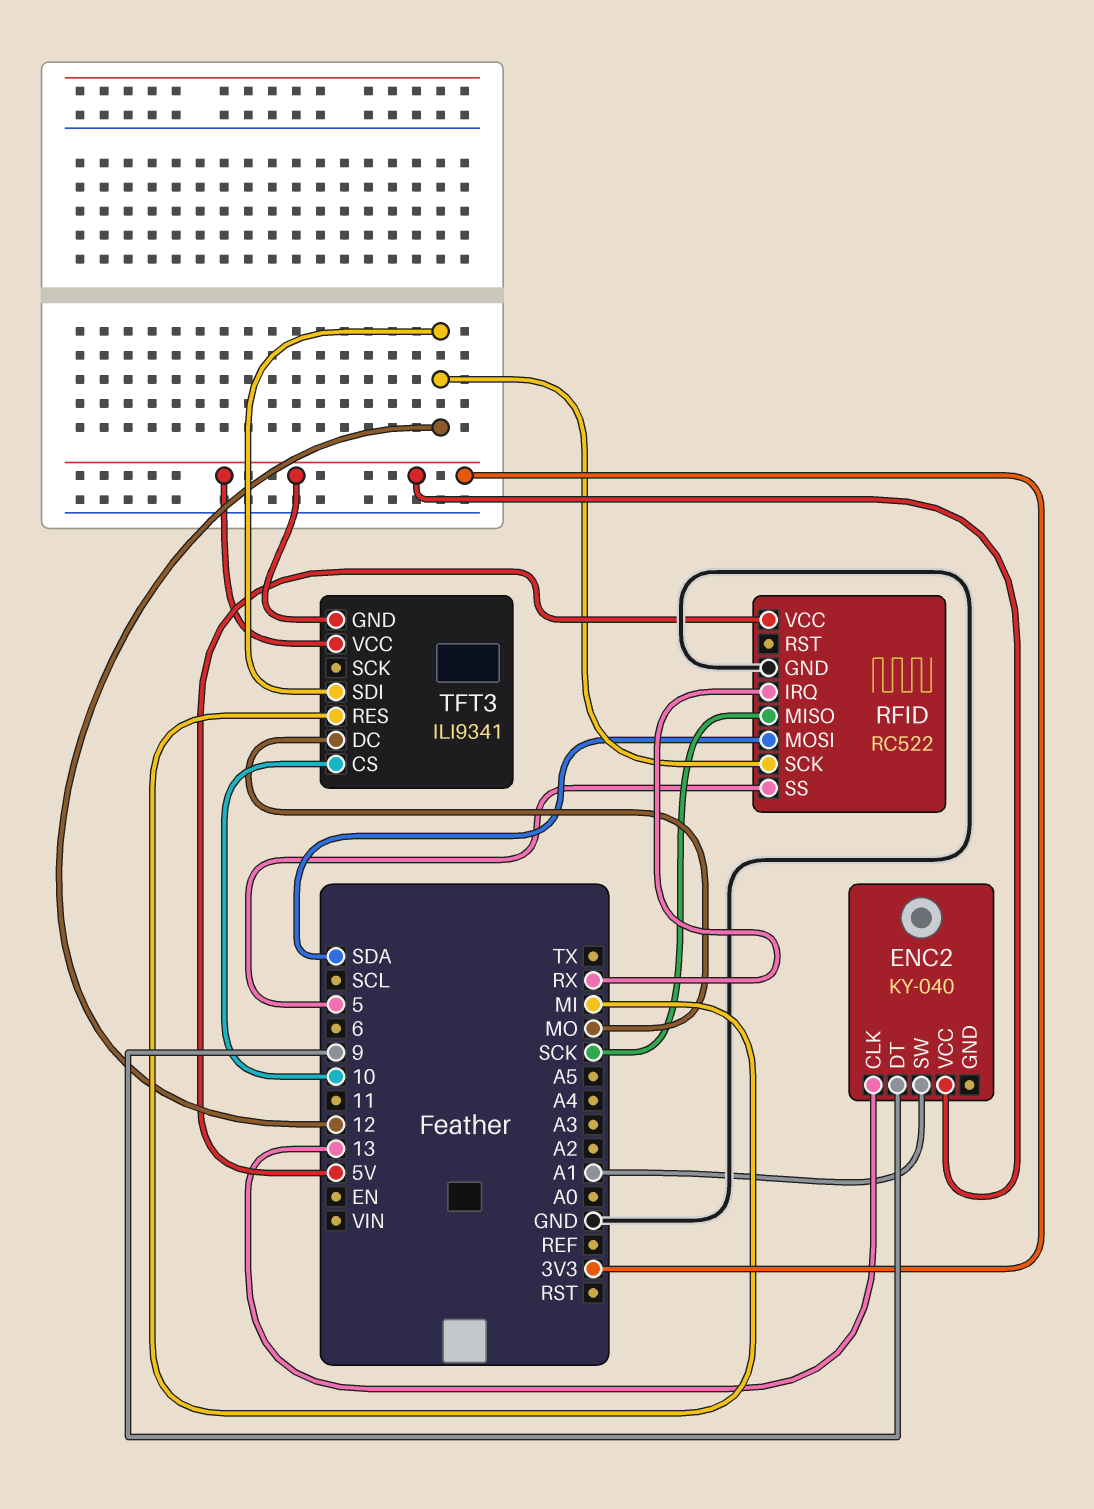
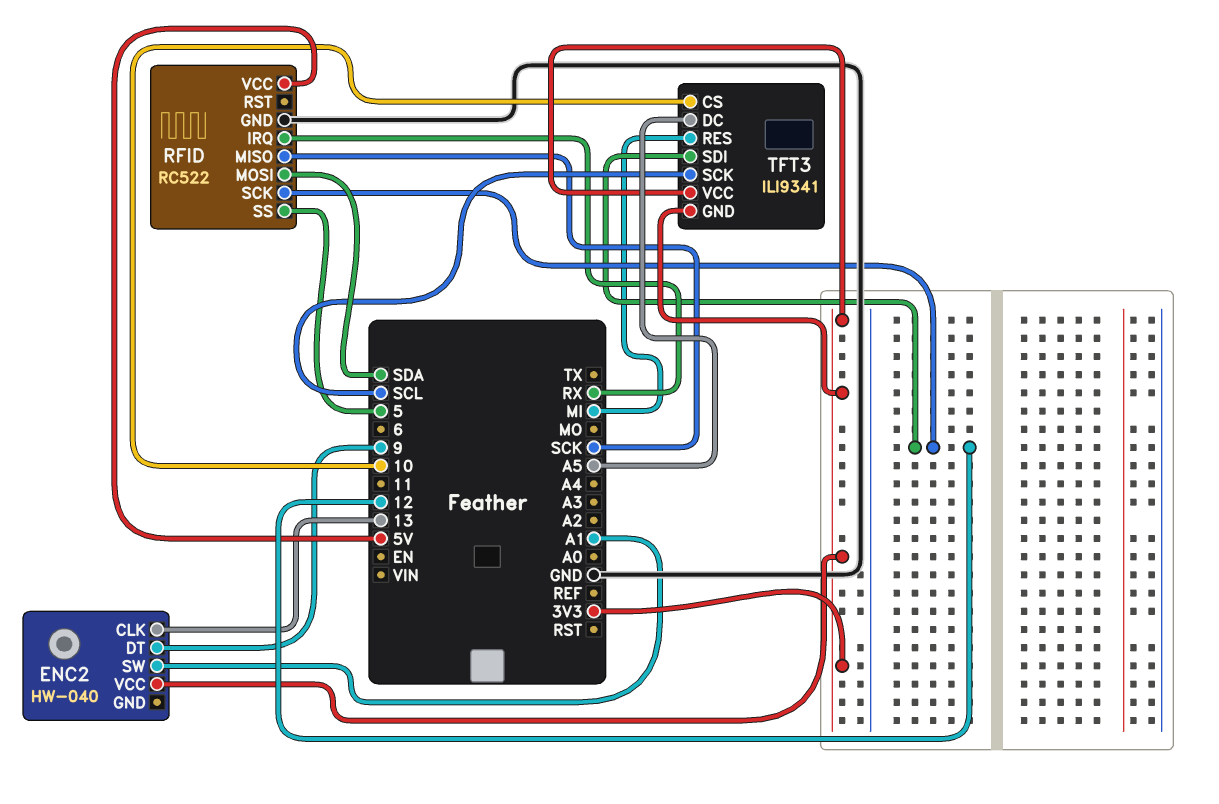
ENC2: KY-040 -> HW-040
TFT3 pin DC: MO -> A5
TFT3 pin SCK: none -> SCL

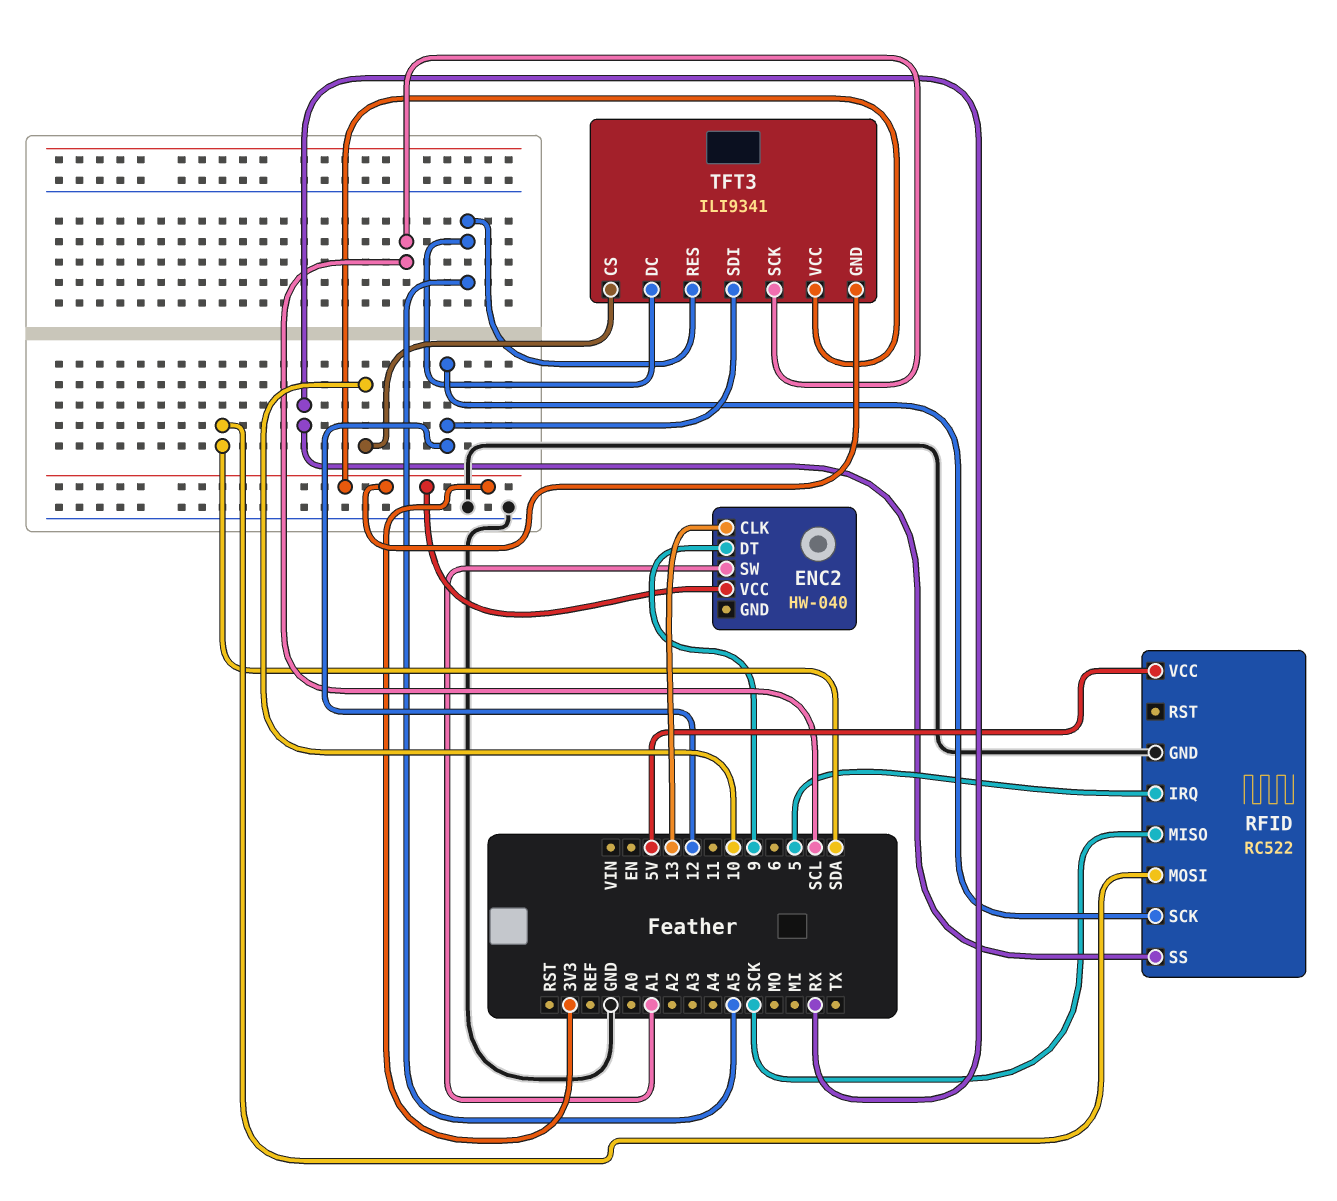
RFID pin IRQ: RX -> 5
RFID pin SS: 5 -> RX
TFT3 pin RES: MI -> A5

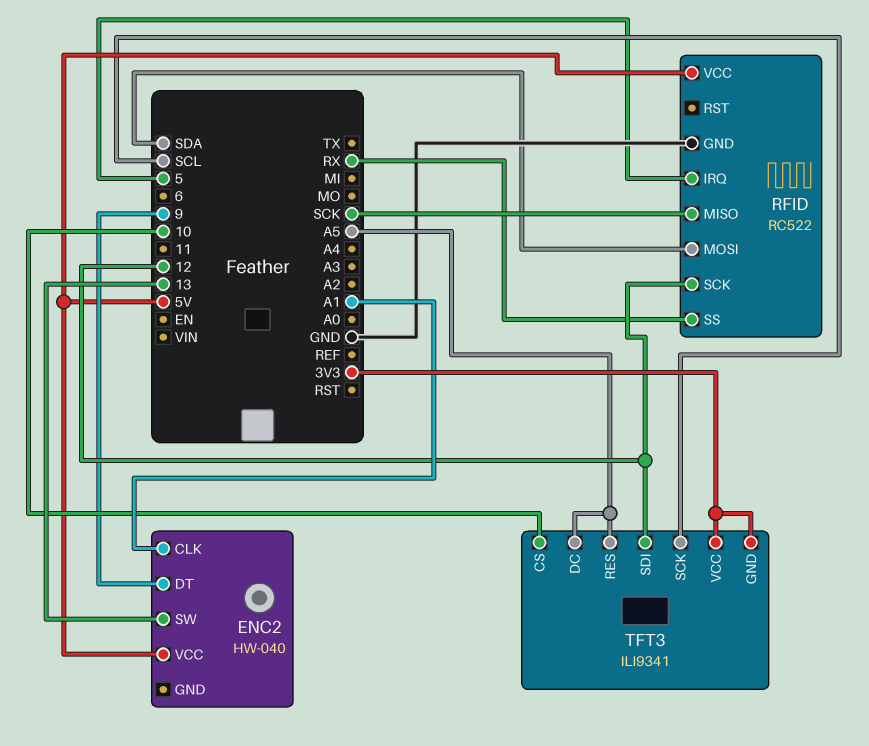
ENC2 pin CLK: 13 -> A1
ENC2 pin SW: A1 -> 13
ENC2 pin VCC: 3V3 -> 5V

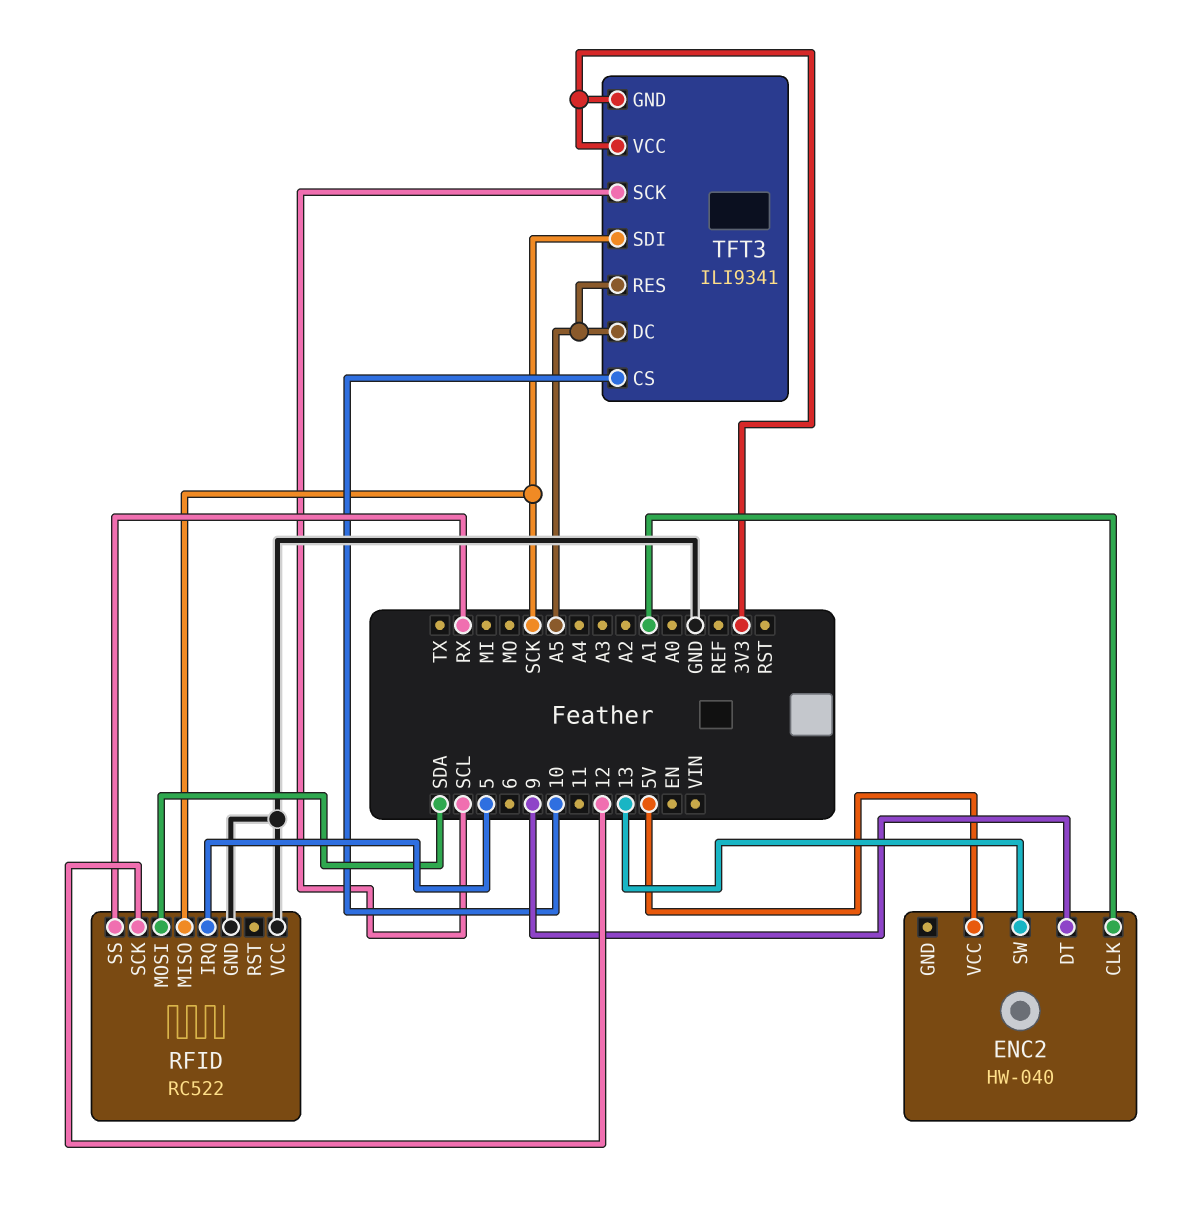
RFID pin VCC: 5V -> GND
TFT3 pin SDI: 12 -> SCK

